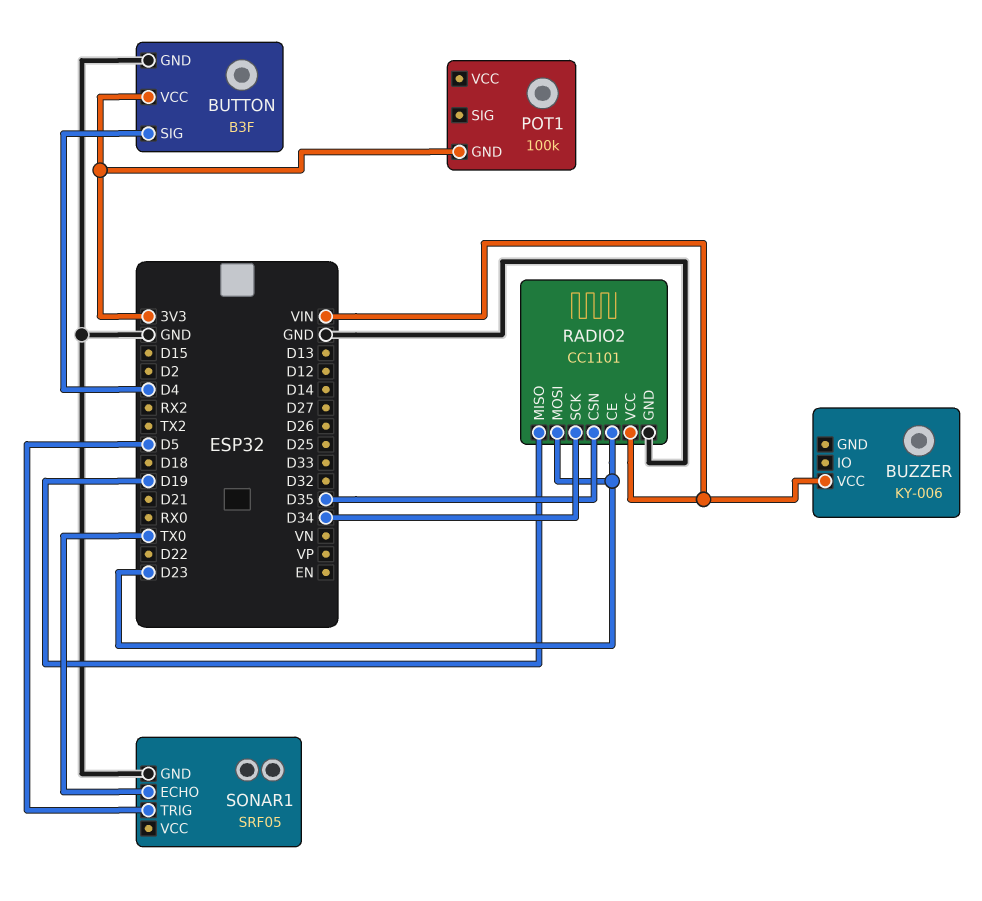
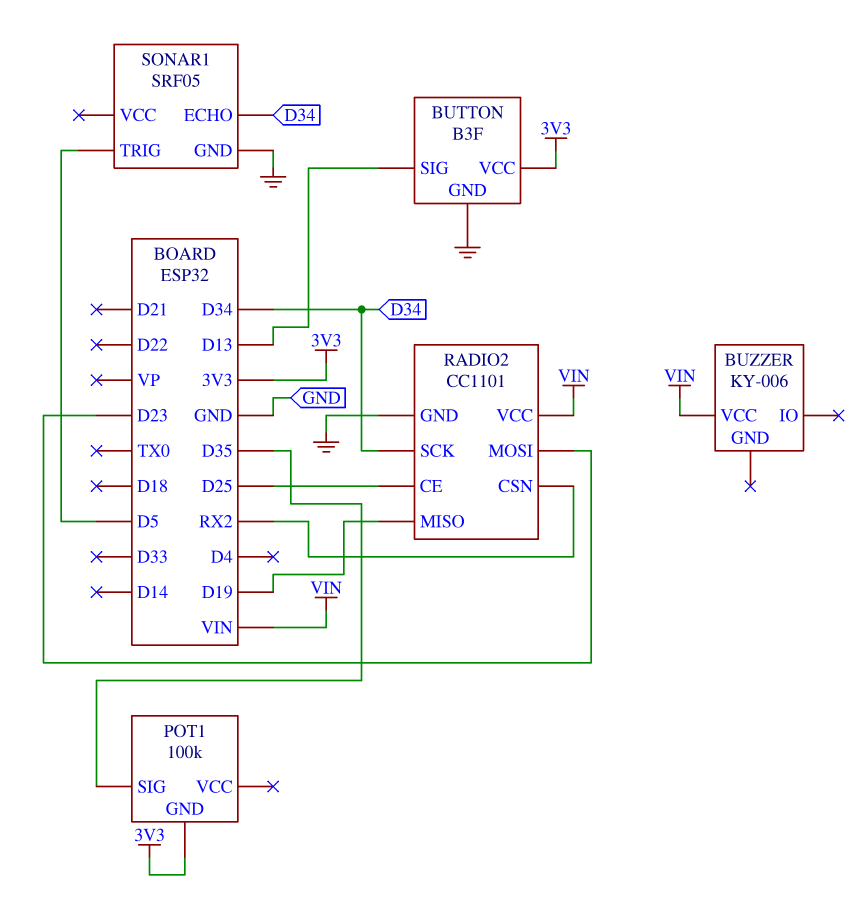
BUTTON pin SIG: D4 -> D13
POT1 pin SIG: none -> D35
RADIO2 pin CE: D23 -> D25
RADIO2 pin CSN: D35 -> RX2
SONAR1 pin ECHO: TX0 -> D34

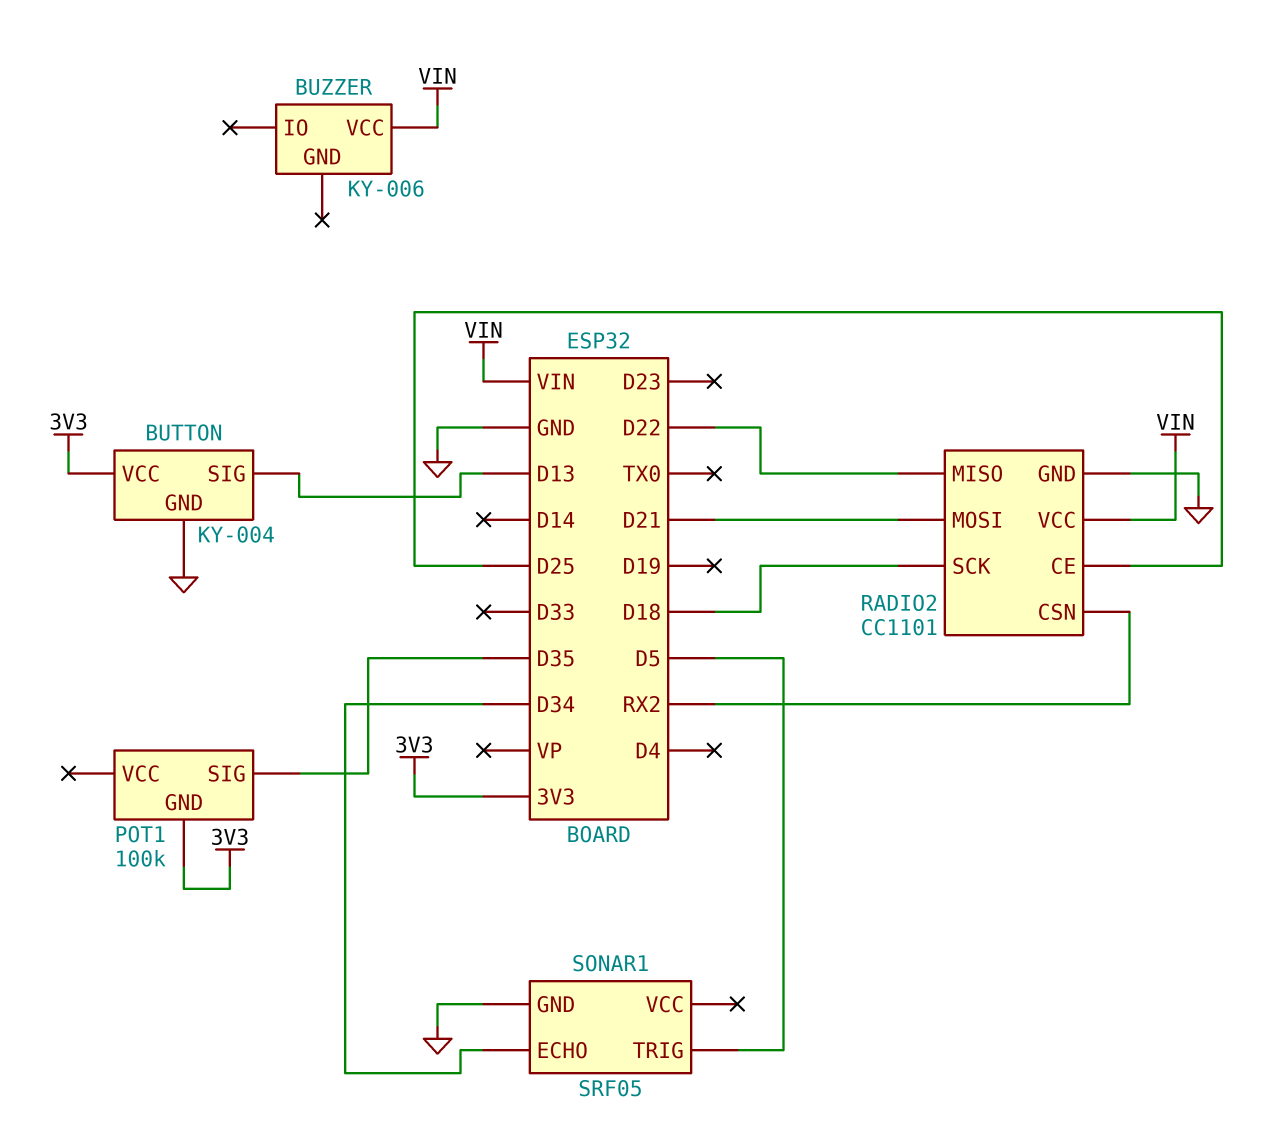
BUTTON: B3F -> KY-004
RADIO2 pin MISO: D19 -> D22
RADIO2 pin MOSI: D23 -> D21
RADIO2 pin SCK: D34 -> D18

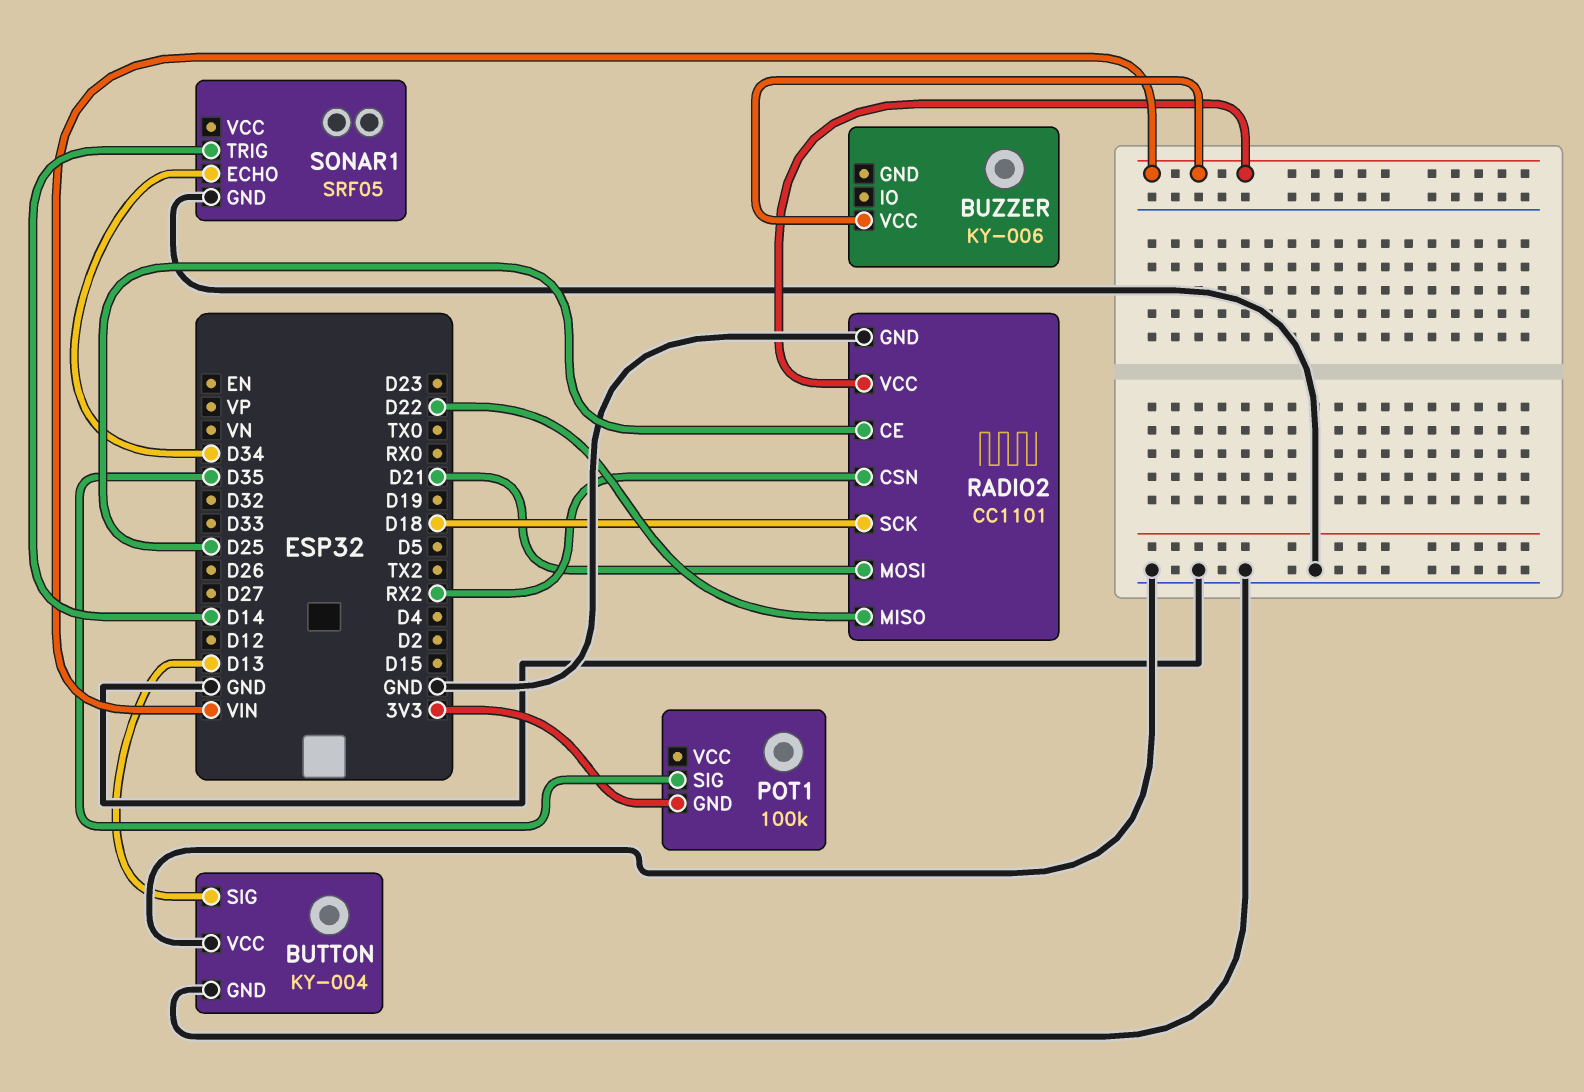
BUTTON pin VCC: 3V3 -> GND
SONAR1 pin TRIG: D5 -> D14

